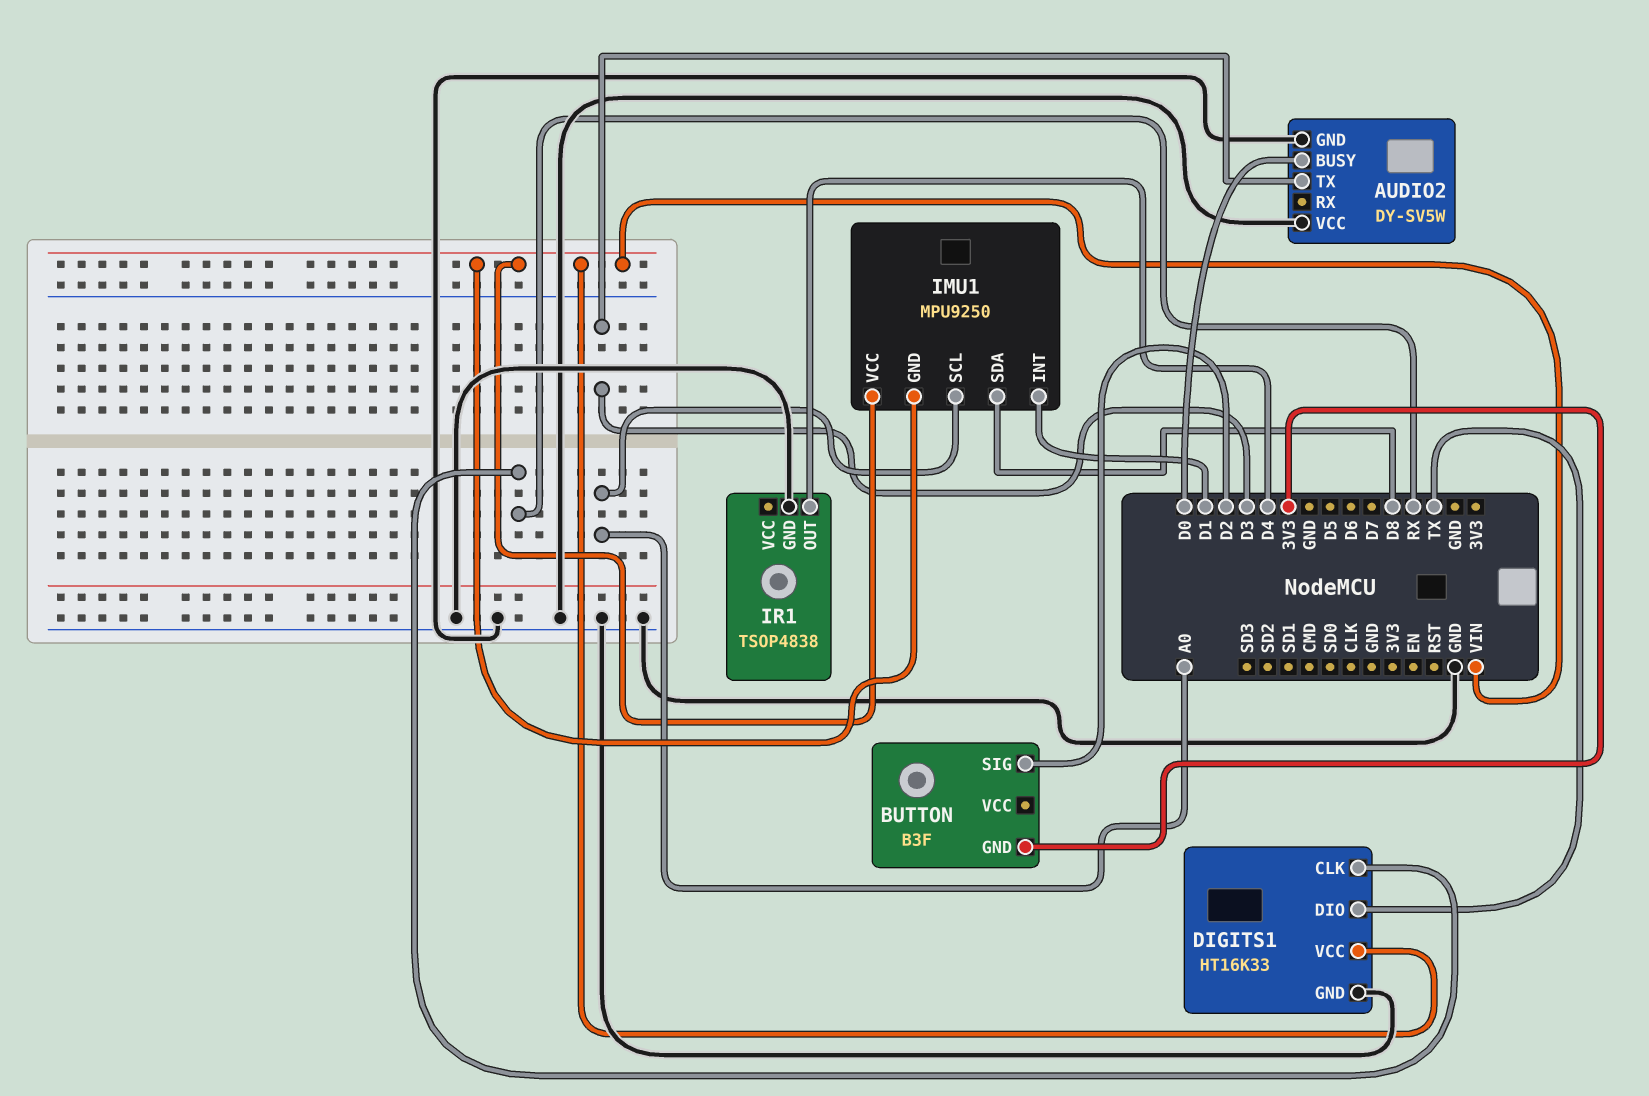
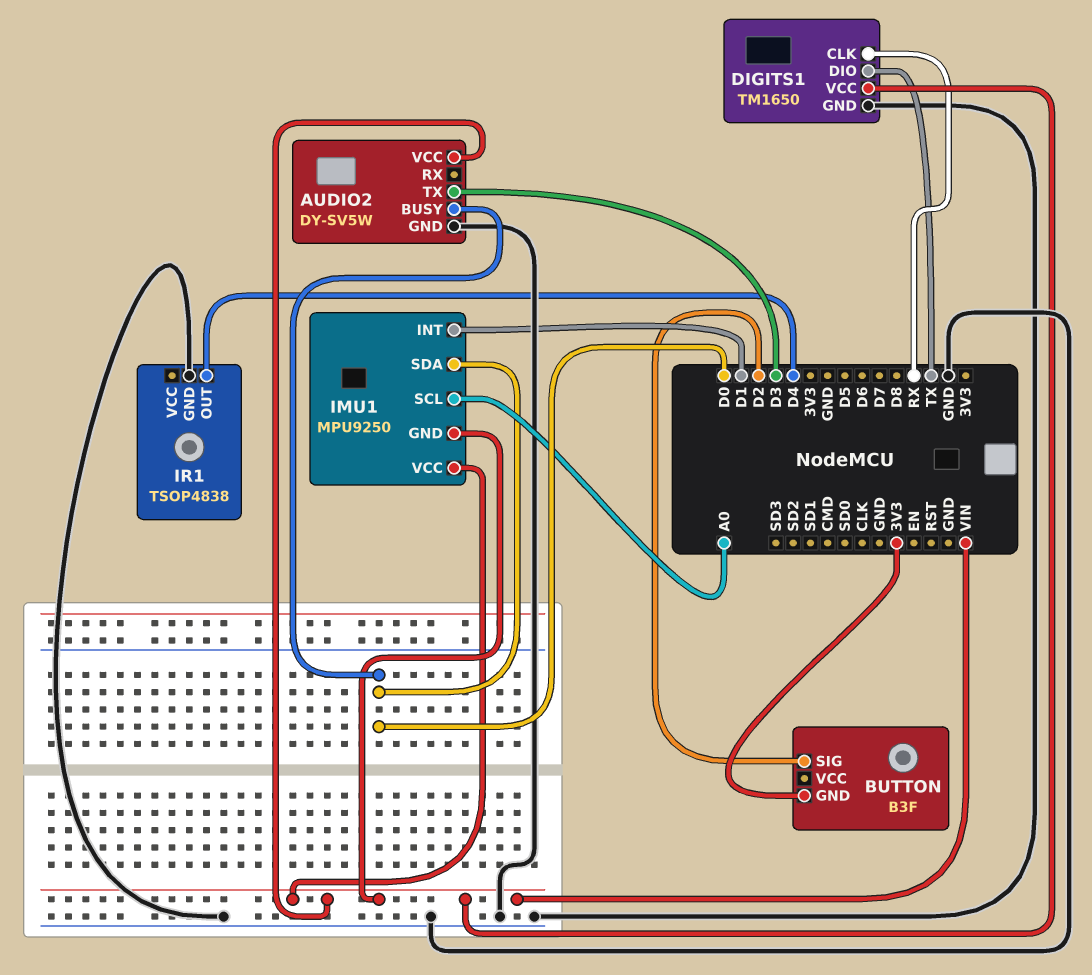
AUDIO2 pin VCC: GND -> VIN
DIGITS1: HT16K33 -> TM1650
IMU1 pin SDA: D8 -> D0

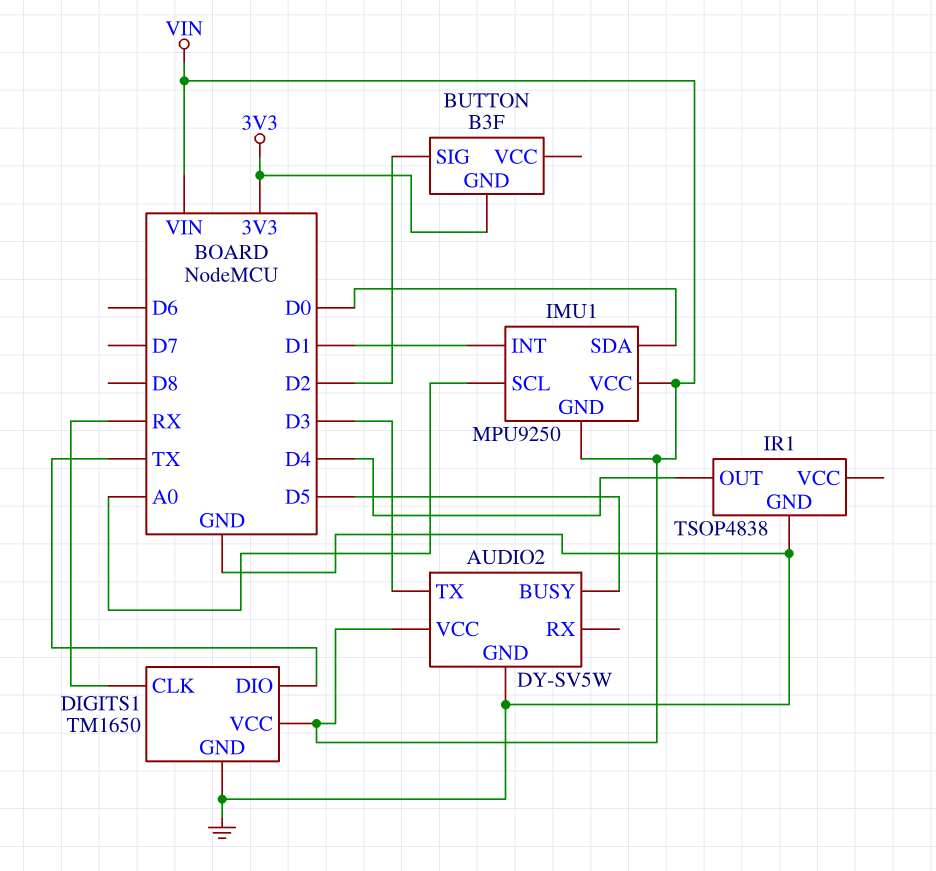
AUDIO2 pin BUSY: D0 -> D5

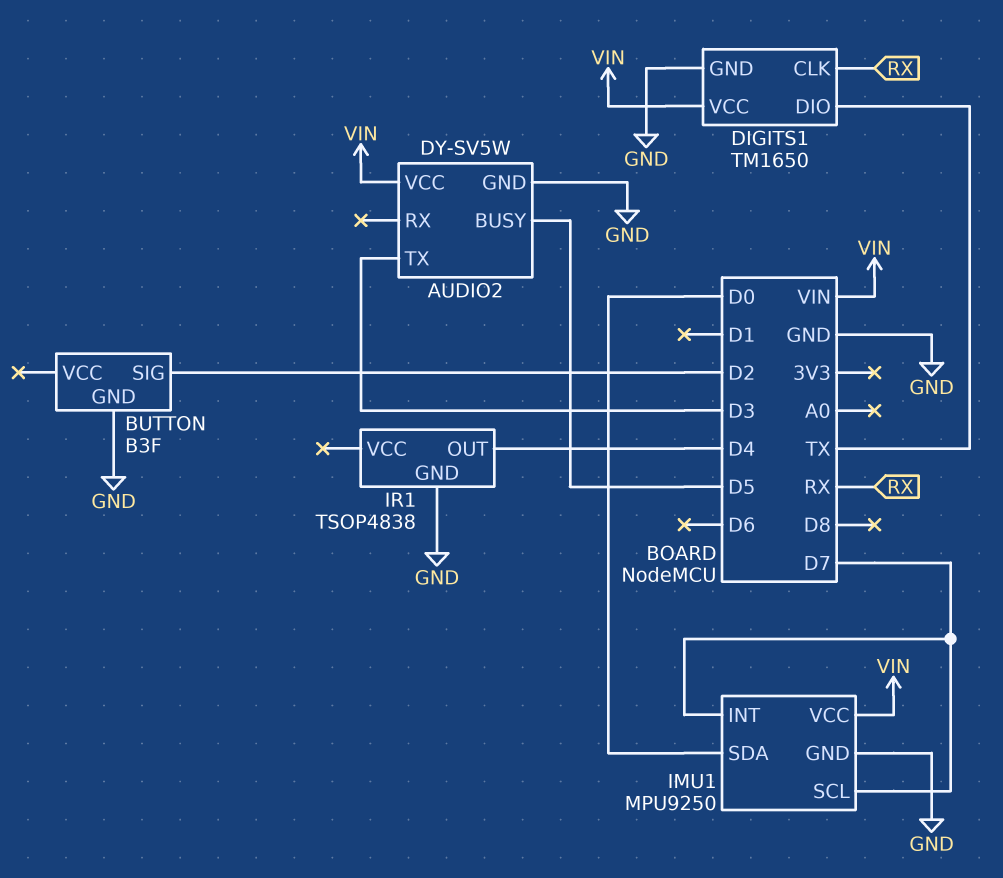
BUTTON pin GND: 3V3 -> GND
IMU1 pin GND: VIN -> GND
IMU1 pin INT: D1 -> D7
IMU1 pin SCL: A0 -> D7

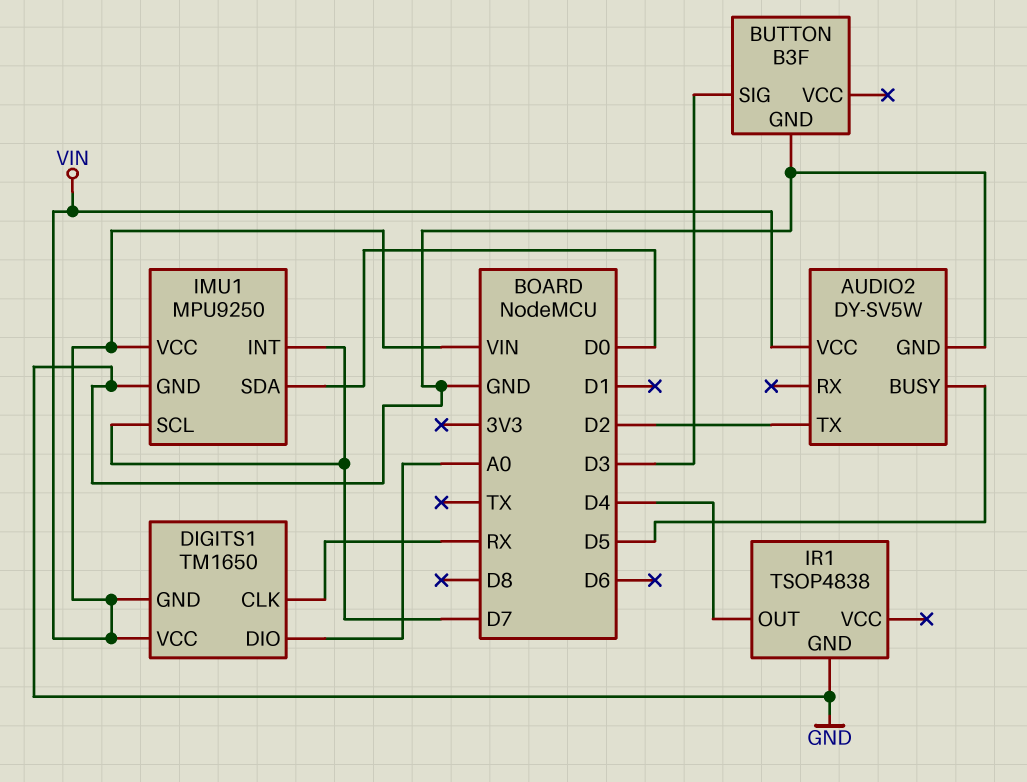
AUDIO2 pin TX: D3 -> D2
BUTTON pin SIG: D2 -> D3
DIGITS1 pin DIO: TX -> A0
DIGITS1 pin GND: GND -> VIN

